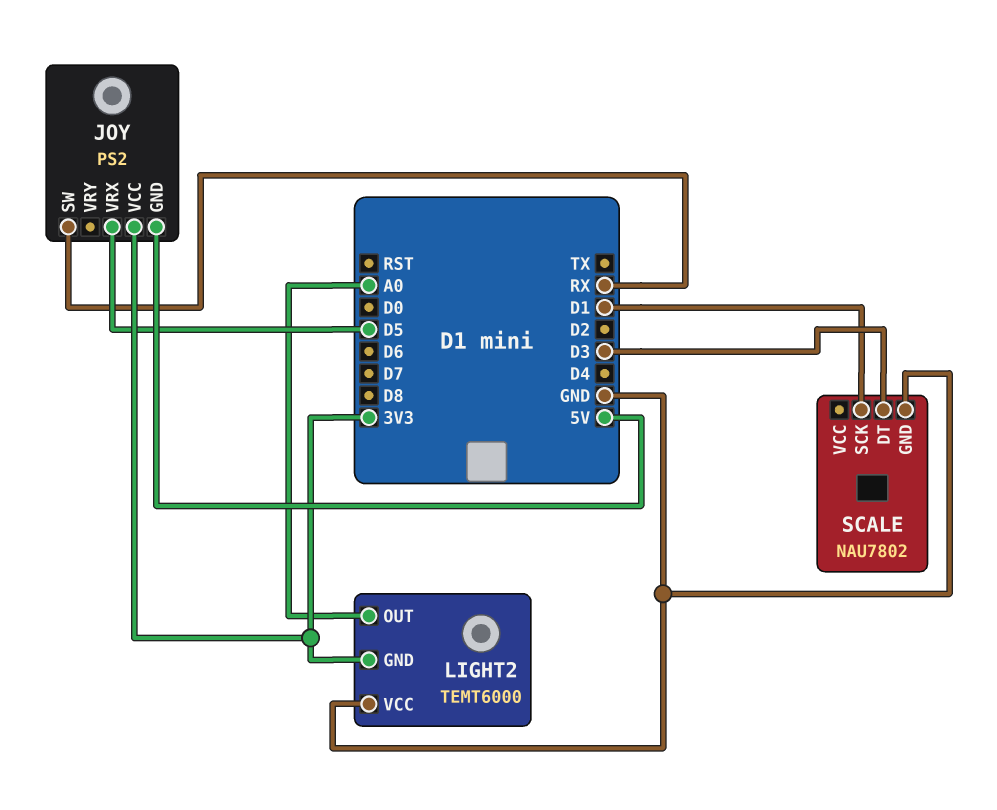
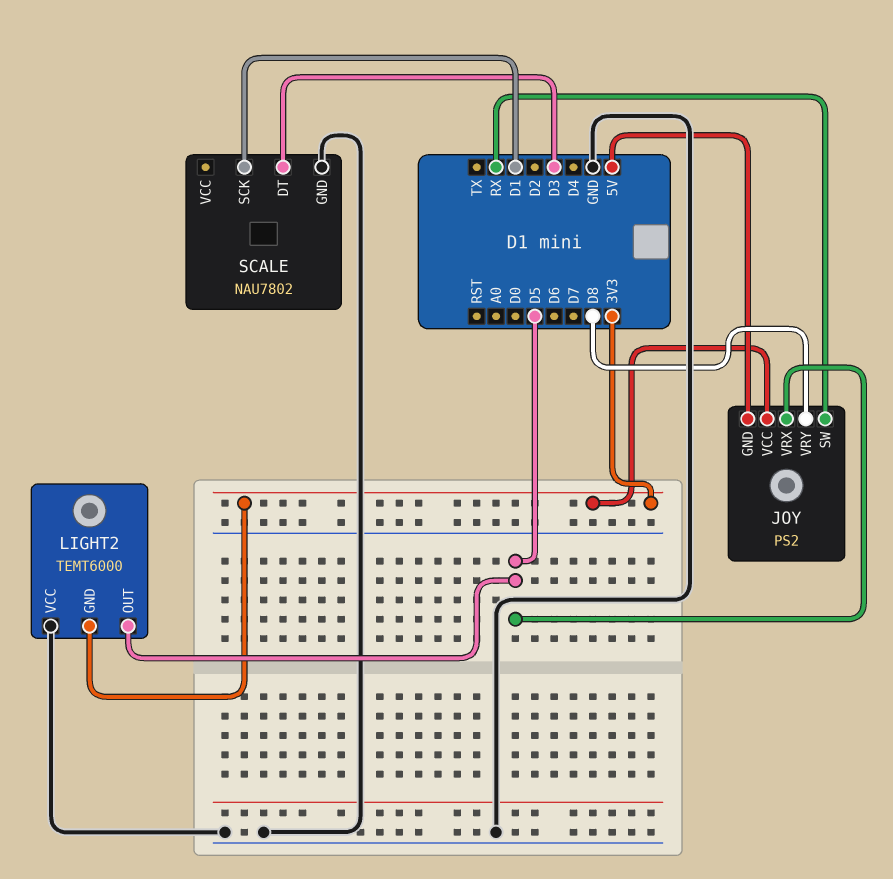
JOY pin VRY: none -> D8
LIGHT2 pin OUT: A0 -> D5

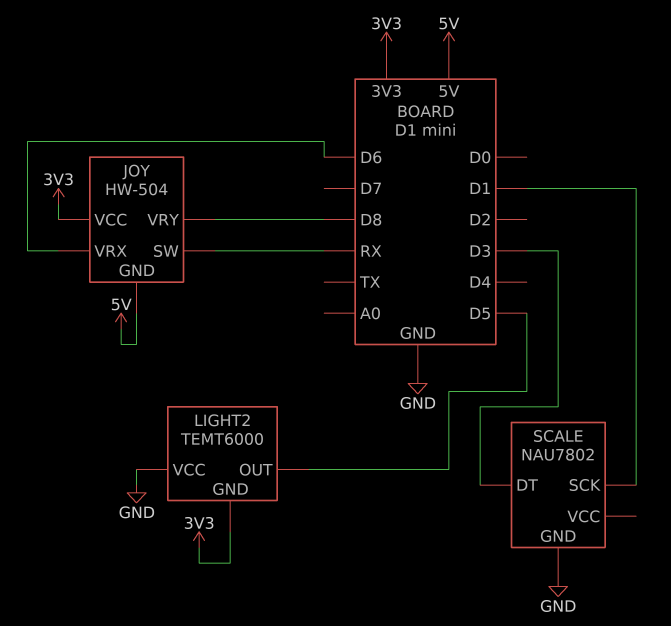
JOY: PS2 -> HW-504
JOY pin VRX: D5 -> D6

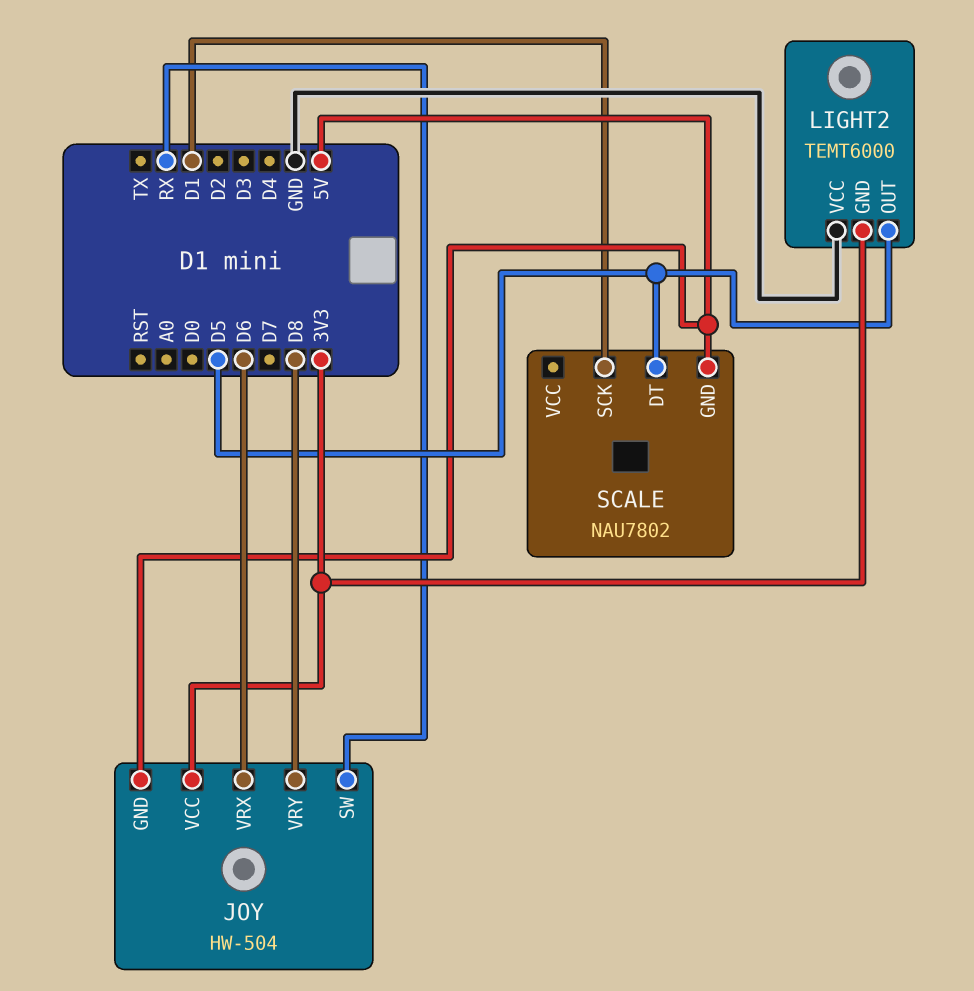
SCALE pin DT: D3 -> D5
SCALE pin GND: GND -> 5V

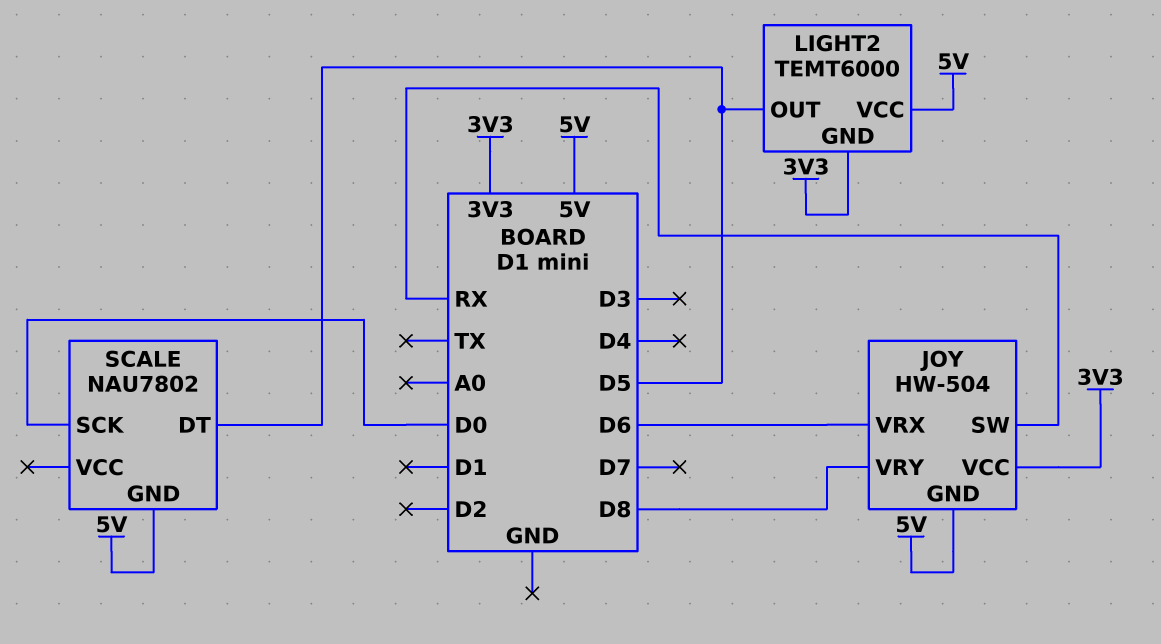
LIGHT2 pin VCC: GND -> 5V
SCALE pin SCK: D1 -> D0

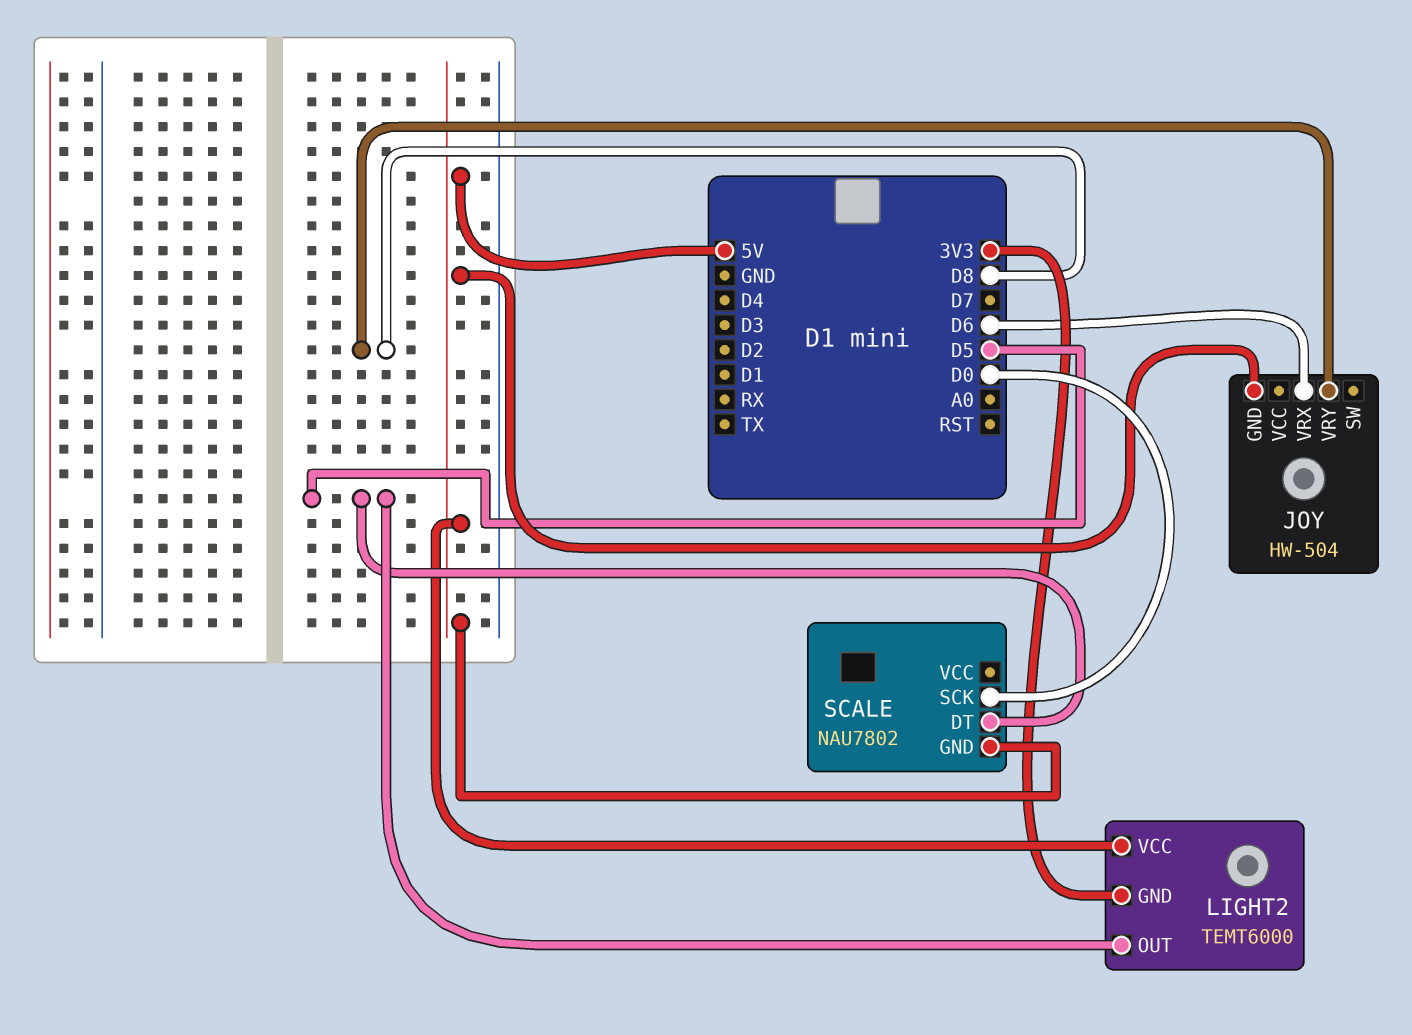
JOY pin SW: RX -> none
JOY pin VCC: 3V3 -> none

